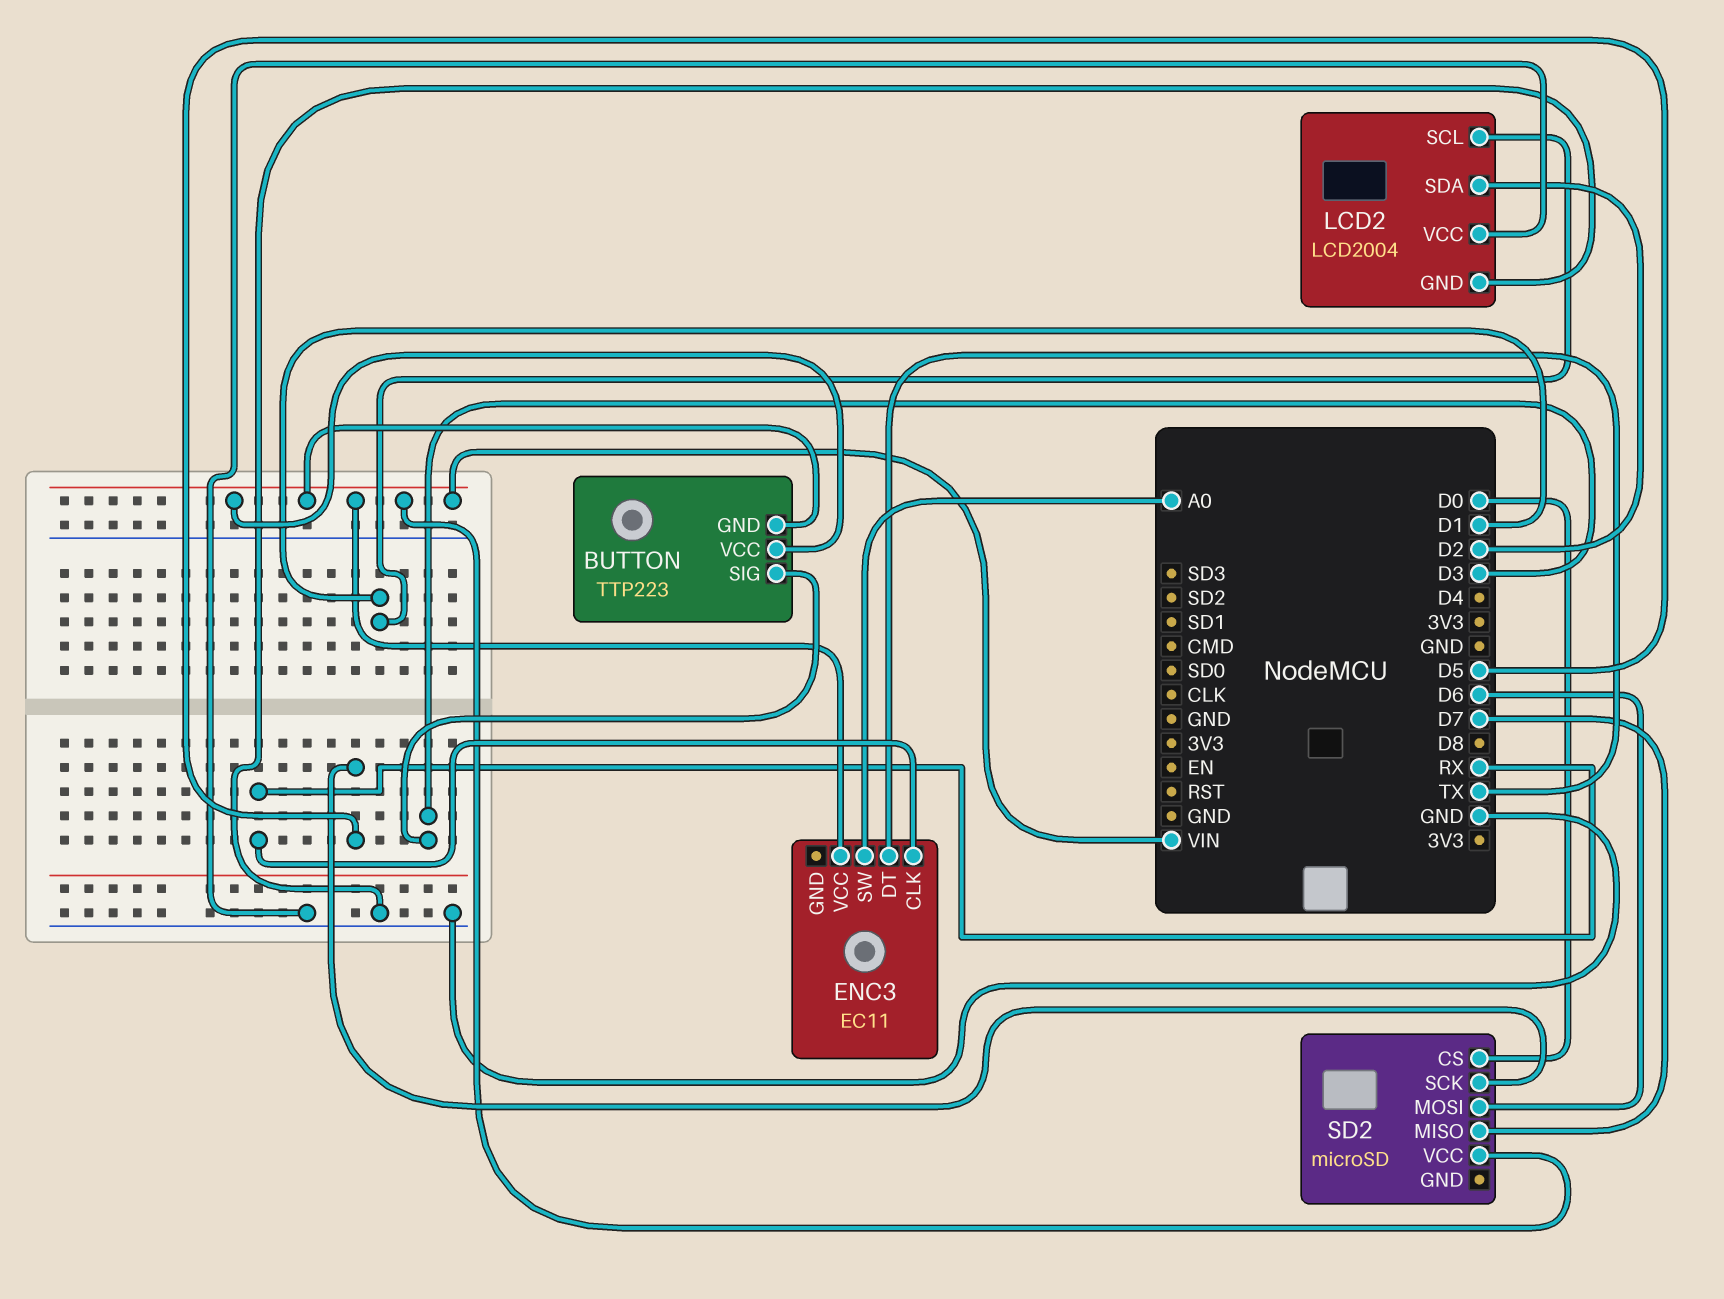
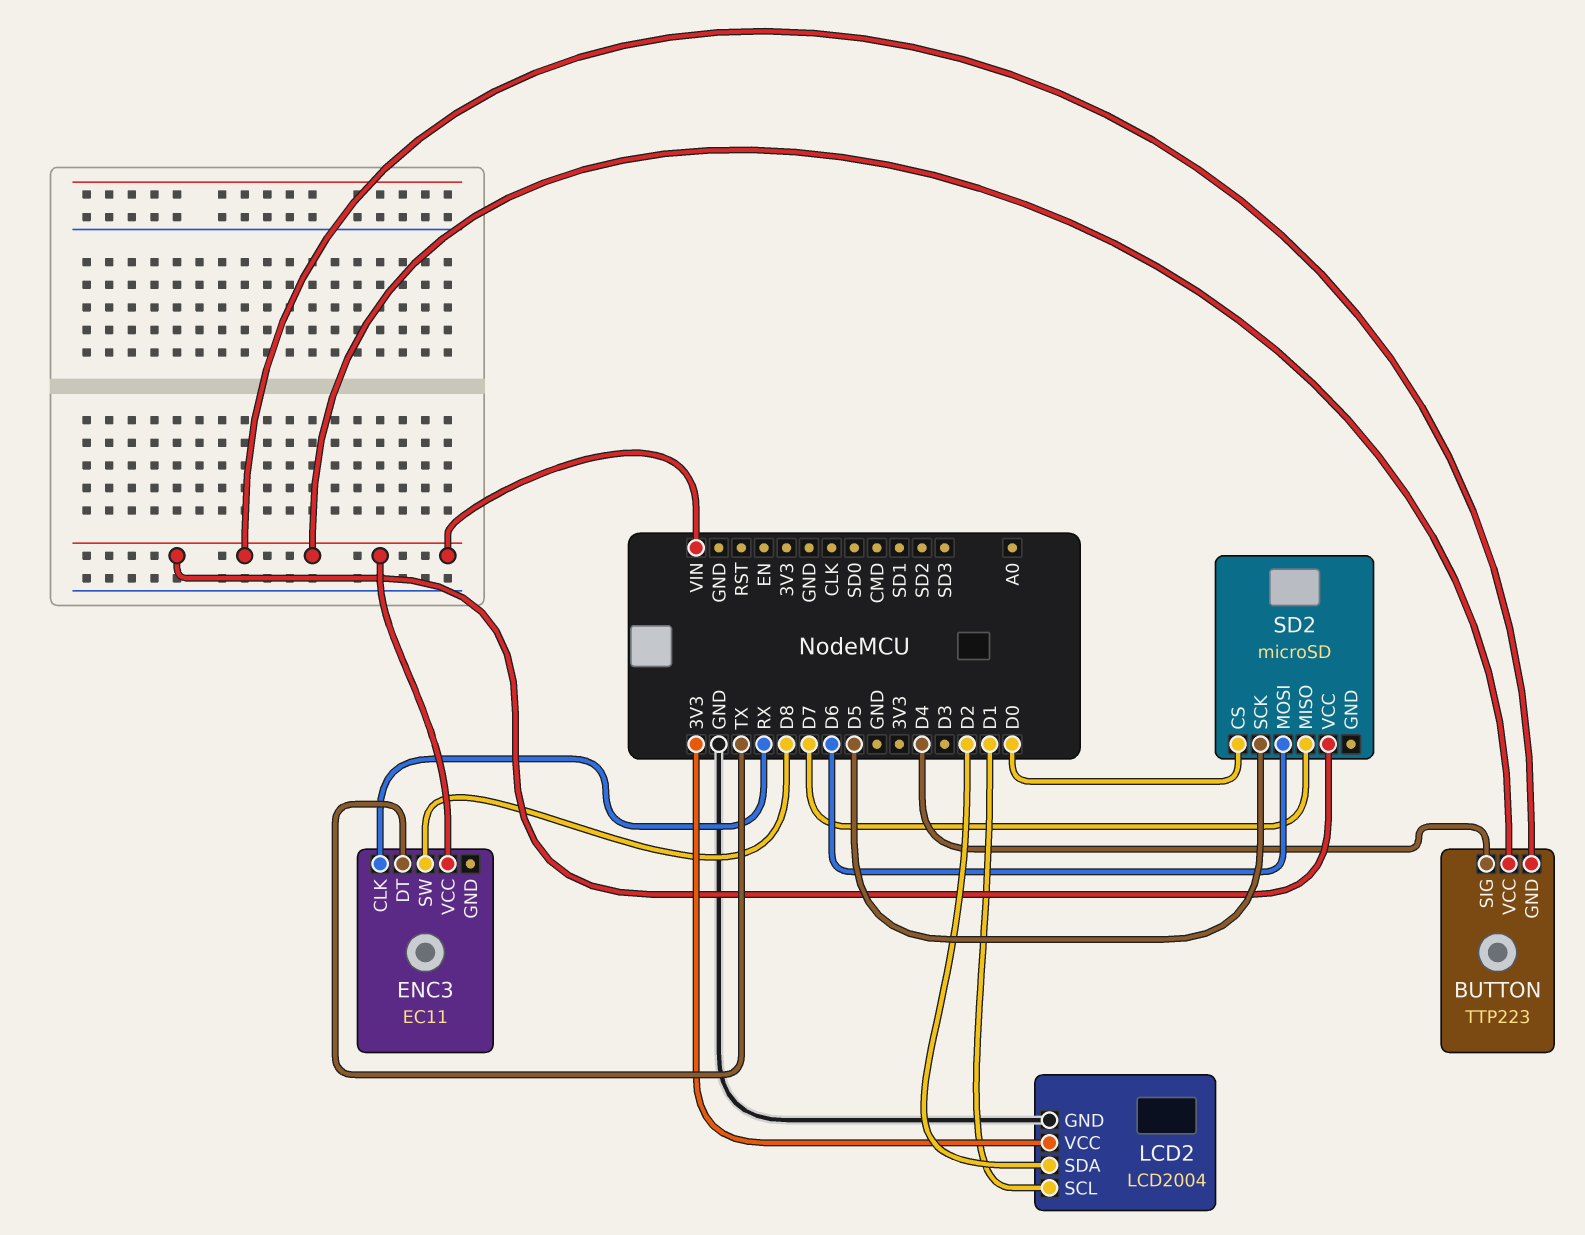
BUTTON pin SIG: D3 -> D4
ENC3 pin SW: A0 -> D8
LCD2 pin VCC: GND -> 3V3

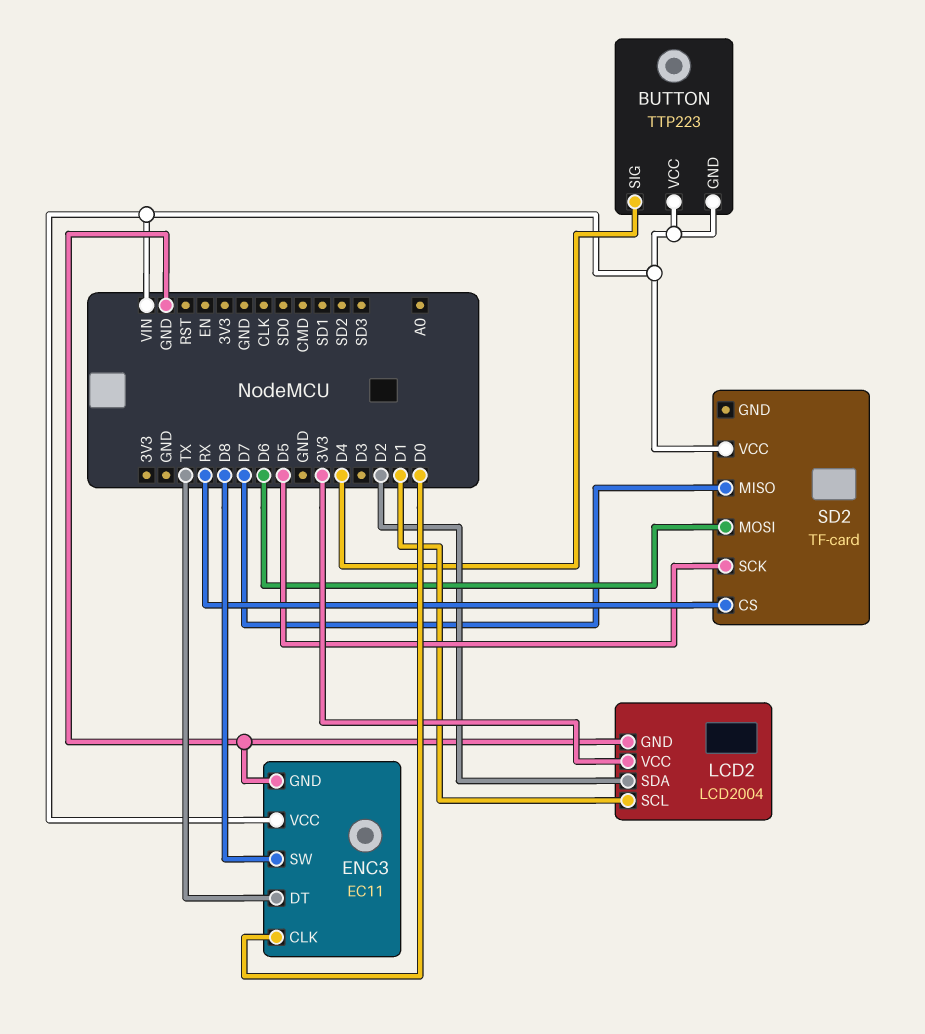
ENC3 pin CLK: RX -> D0
ENC3 pin GND: none -> GND
SD2: microSD -> TF-card
SD2 pin CS: D0 -> RX

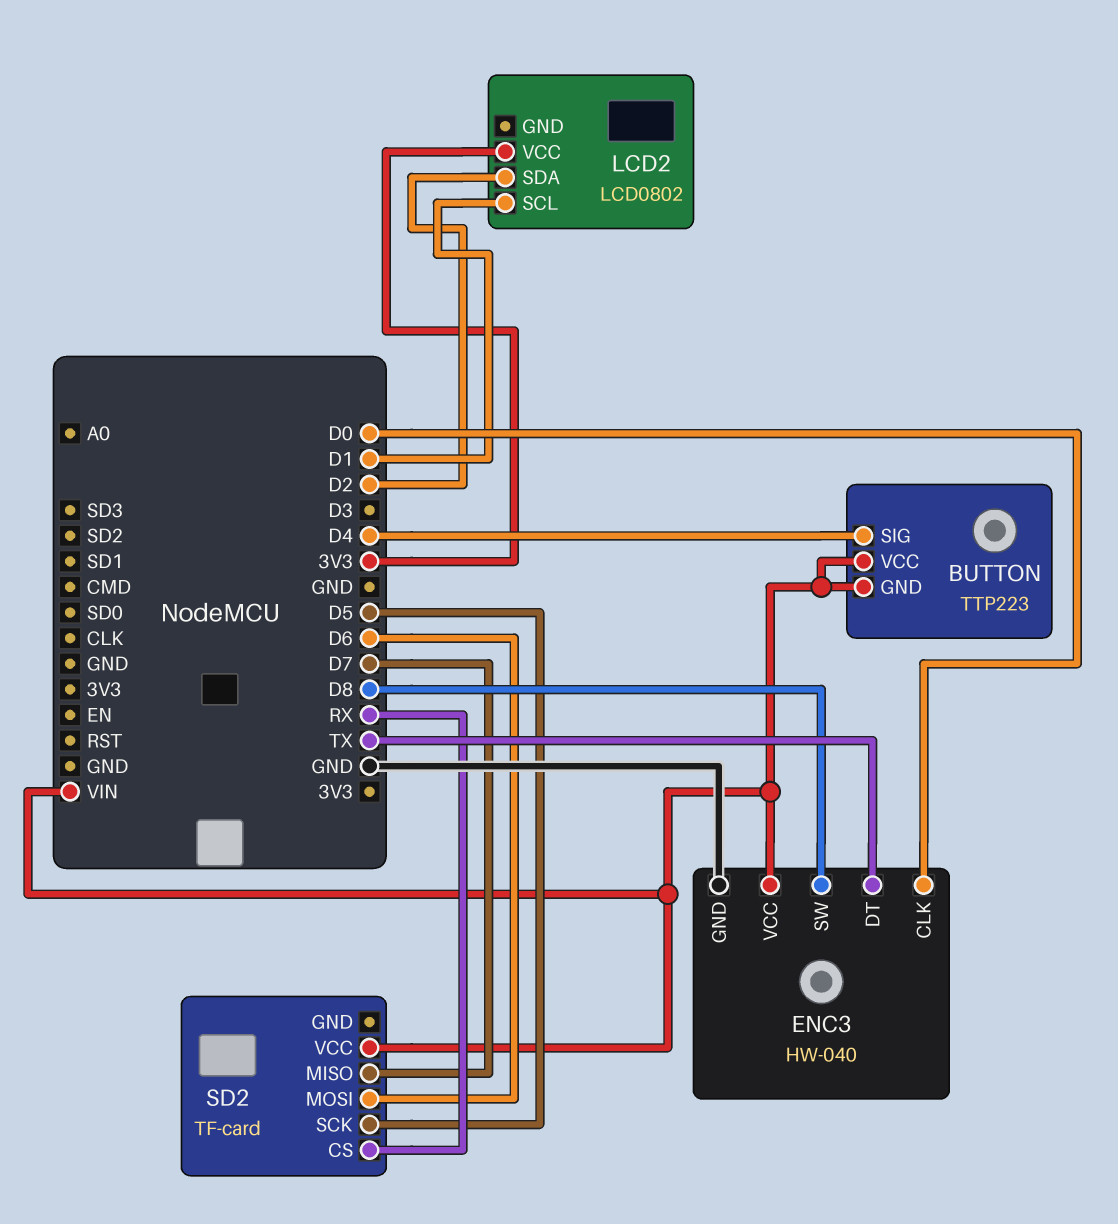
ENC3: EC11 -> HW-040
LCD2: LCD2004 -> LCD0802
LCD2 pin GND: GND -> none

